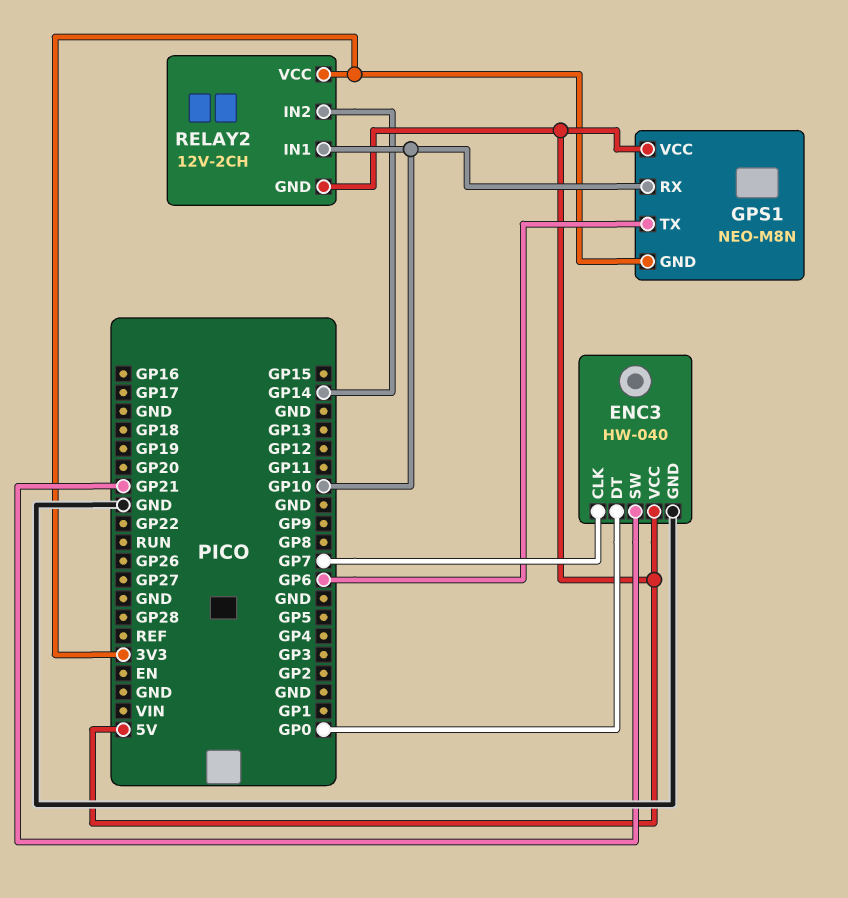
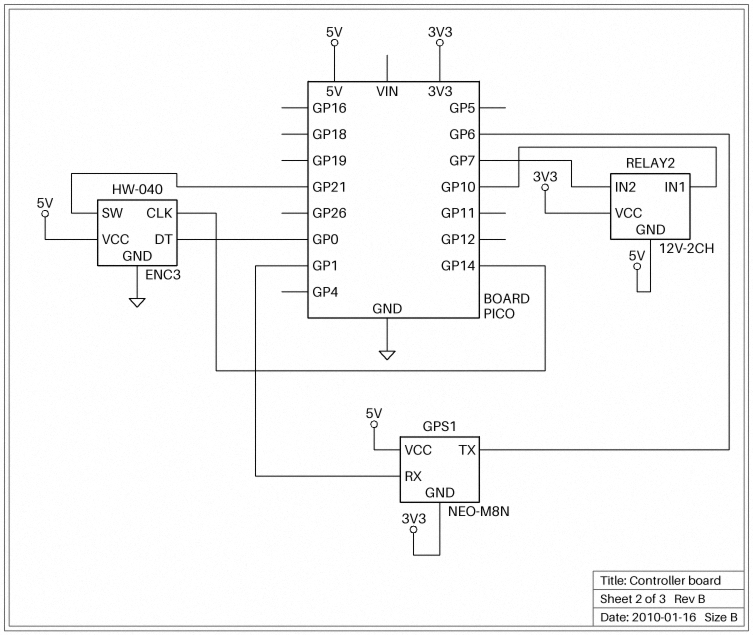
ENC3 pin CLK: GP7 -> GP14
GPS1 pin RX: GP10 -> GP1
RELAY2 pin IN2: GP14 -> GP7

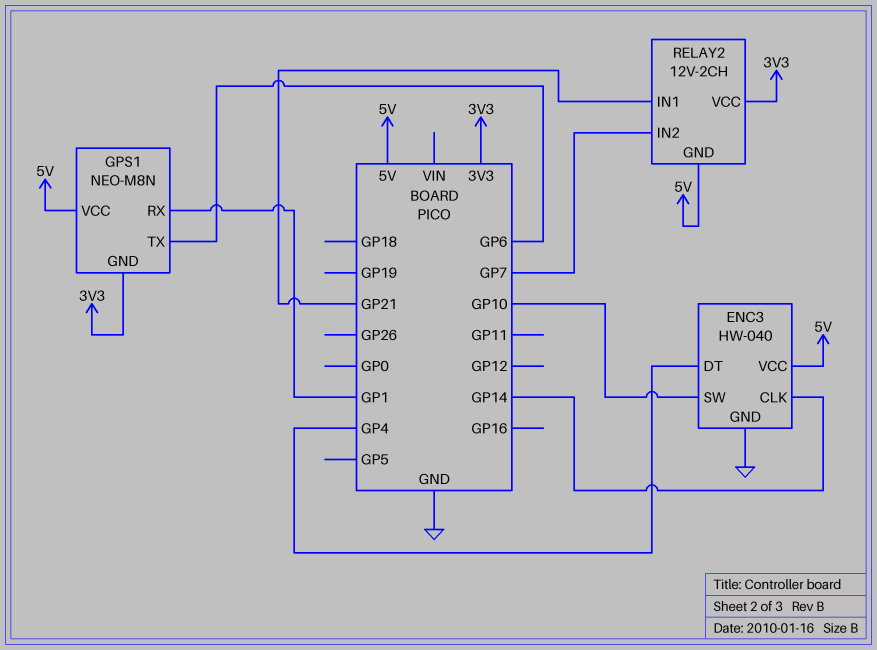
ENC3 pin DT: GP0 -> GP4
ENC3 pin SW: GP21 -> GP10
RELAY2 pin IN1: GP10 -> GP21

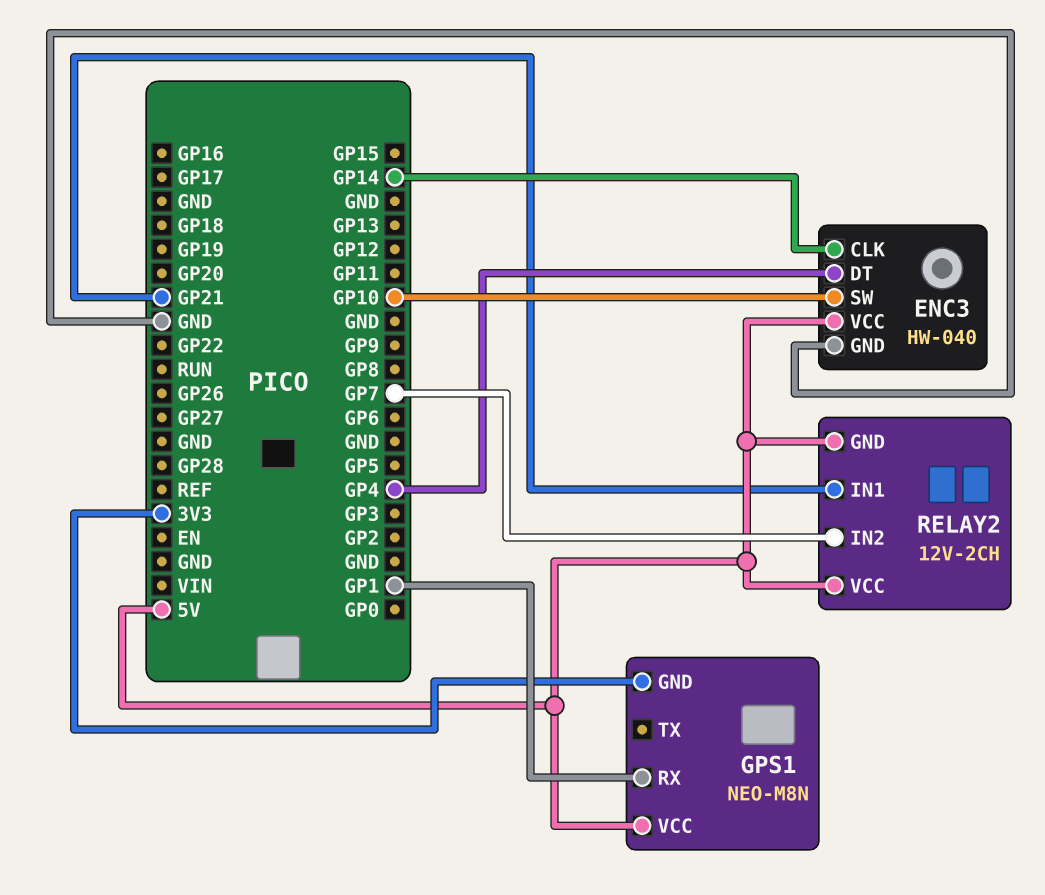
GPS1 pin TX: GP6 -> none
RELAY2 pin VCC: 3V3 -> 5V

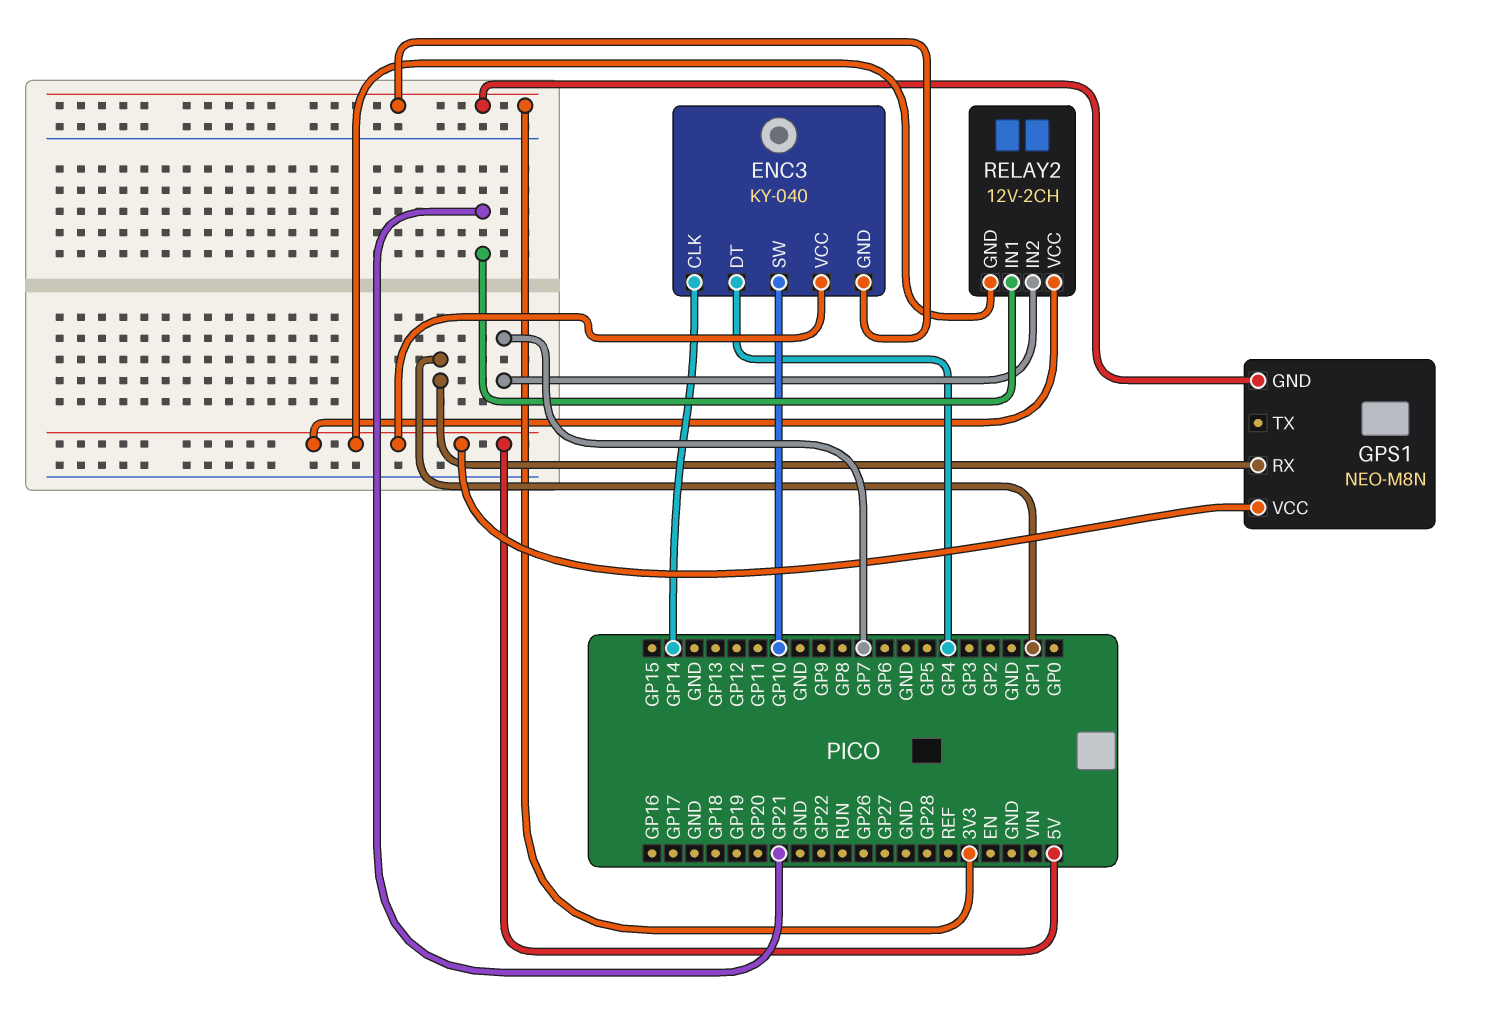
ENC3: HW-040 -> KY-040
ENC3 pin GND: GND -> 3V3

